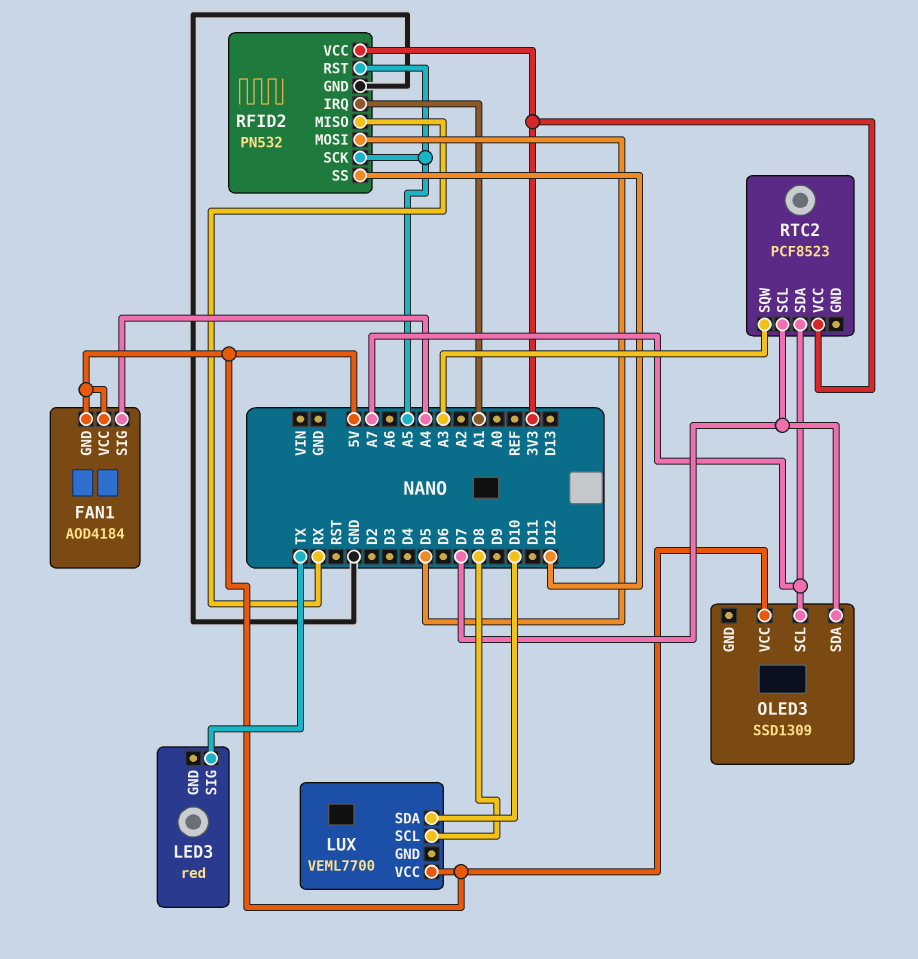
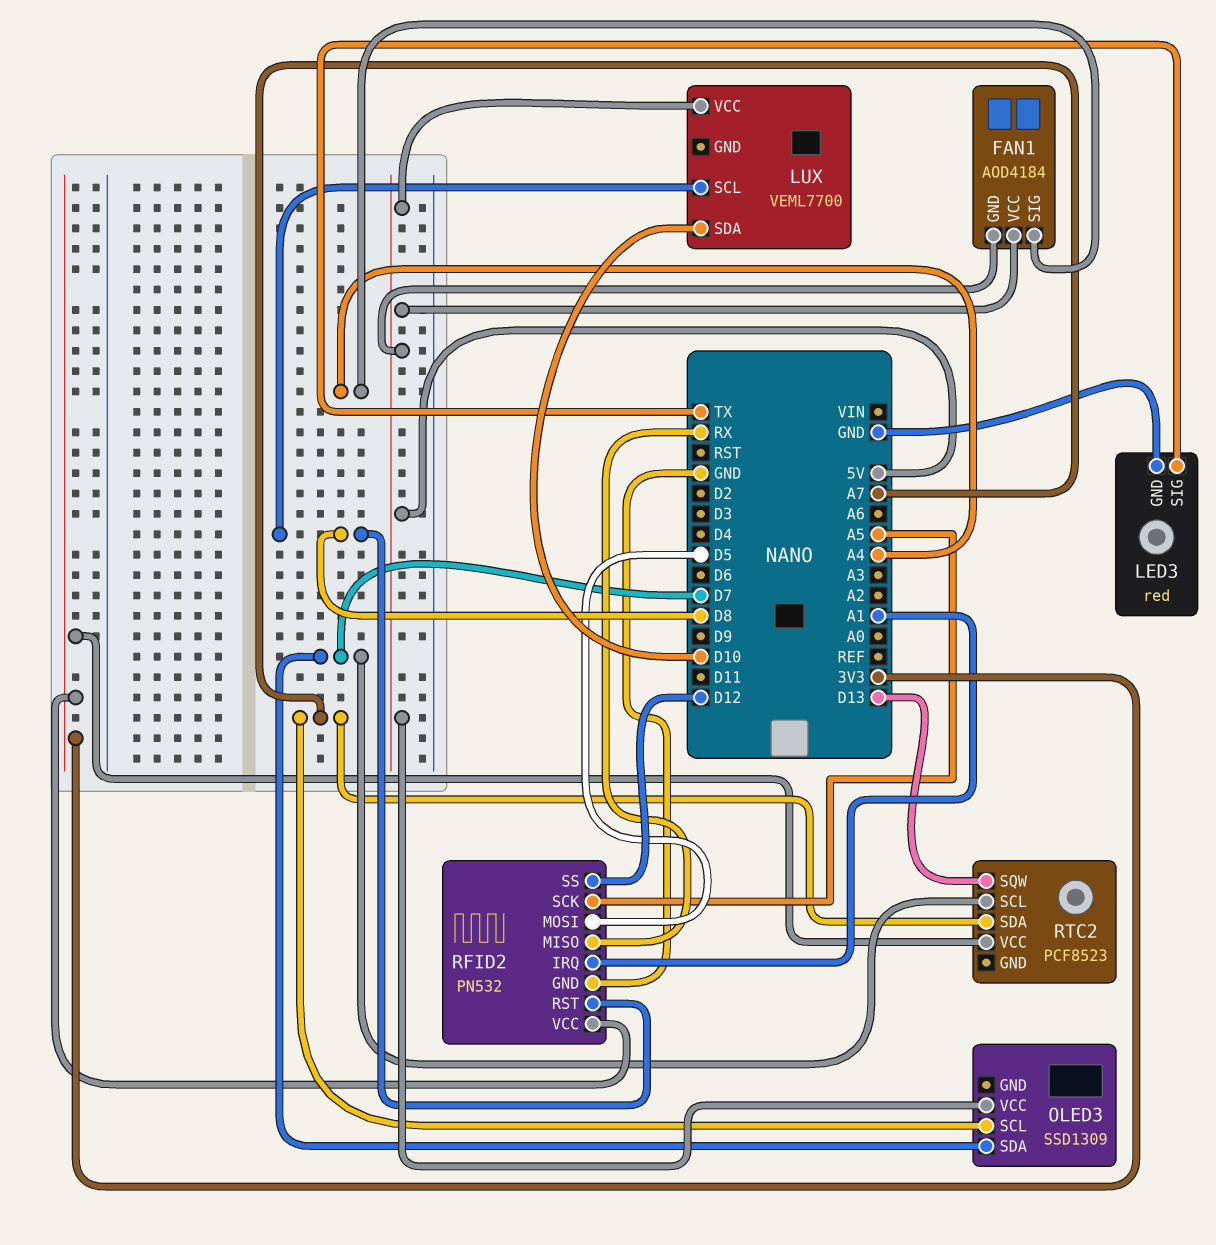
LED3 pin GND: none -> GND
RFID2 pin RST: A5 -> D8
RTC2 pin SQW: A3 -> D13

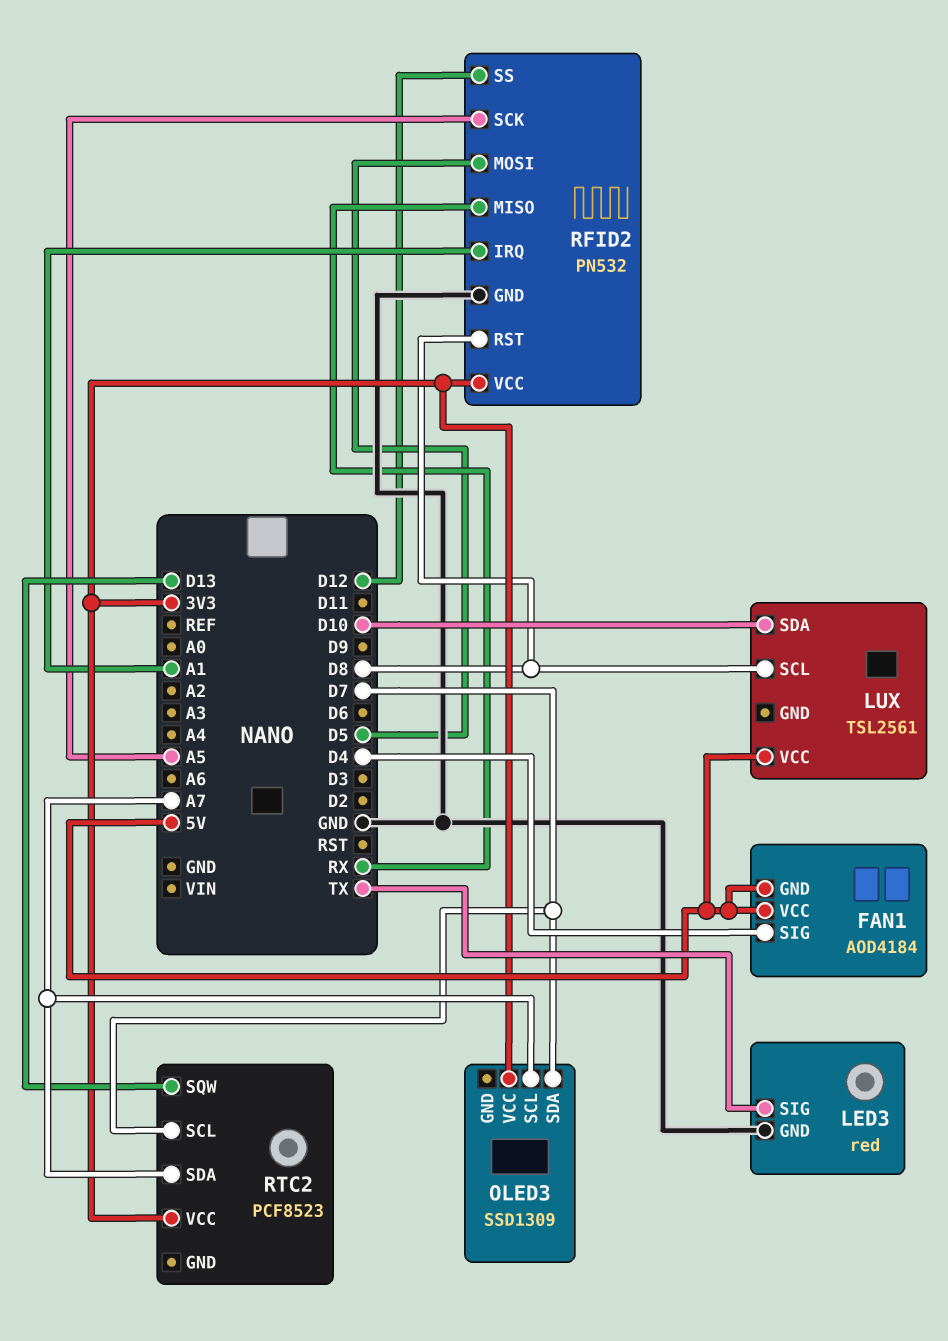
FAN1 pin SIG: A4 -> D4
LUX: VEML7700 -> TSL2561
OLED3 pin VCC: 5V -> 3V3

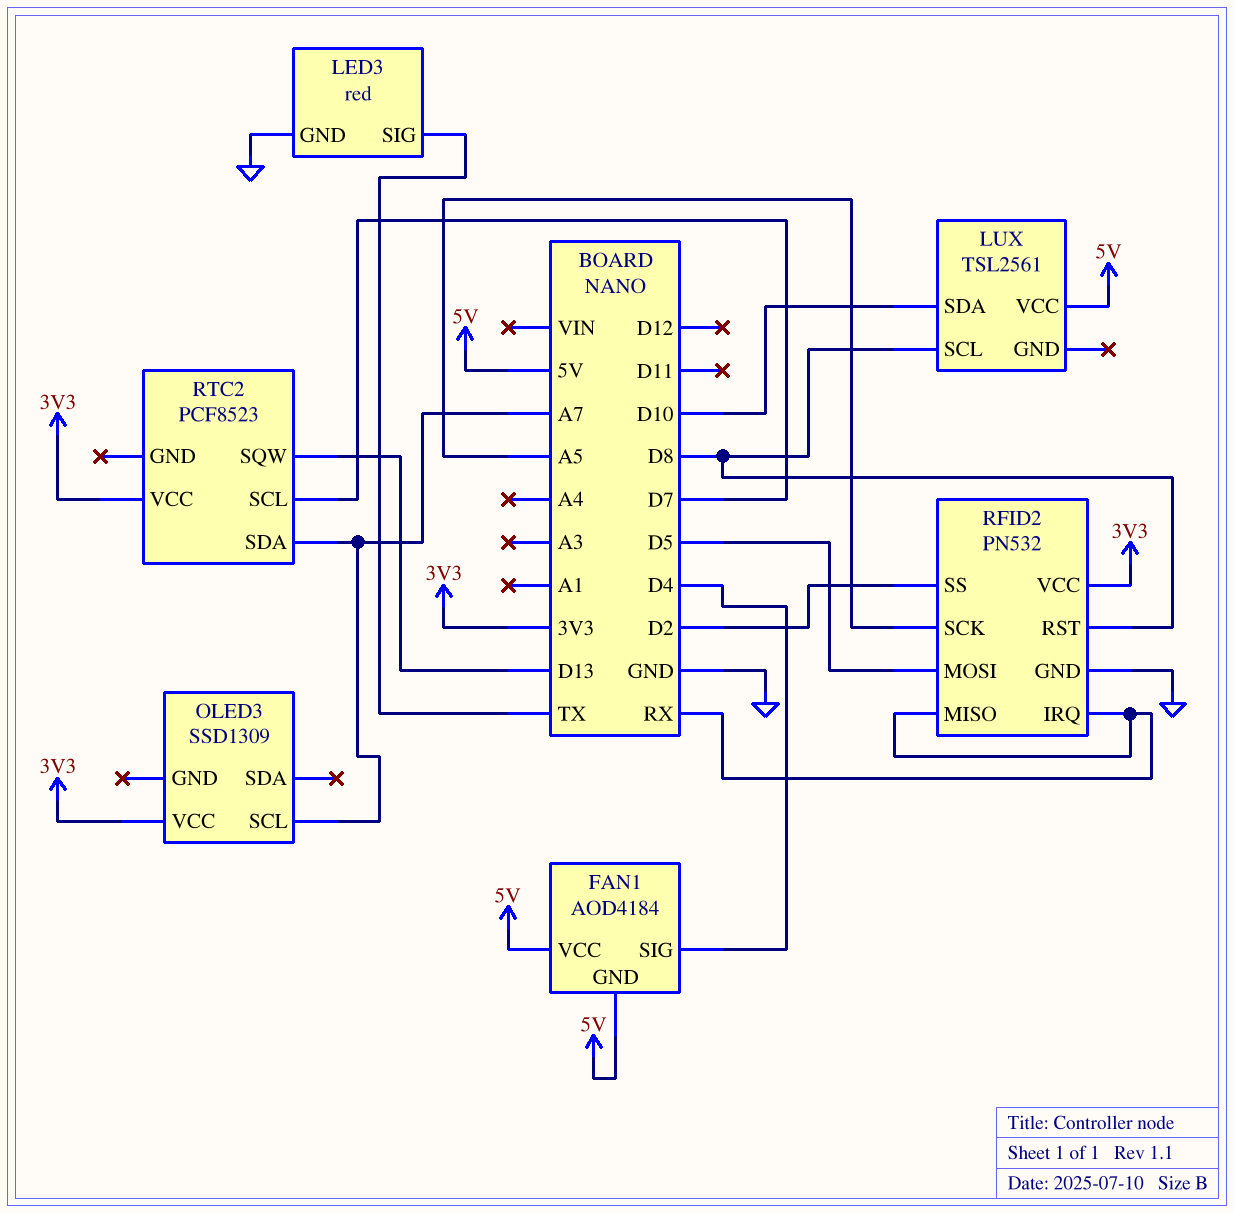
OLED3 pin SDA: D7 -> none
RFID2 pin IRQ: A1 -> RX
RFID2 pin SS: D12 -> D2

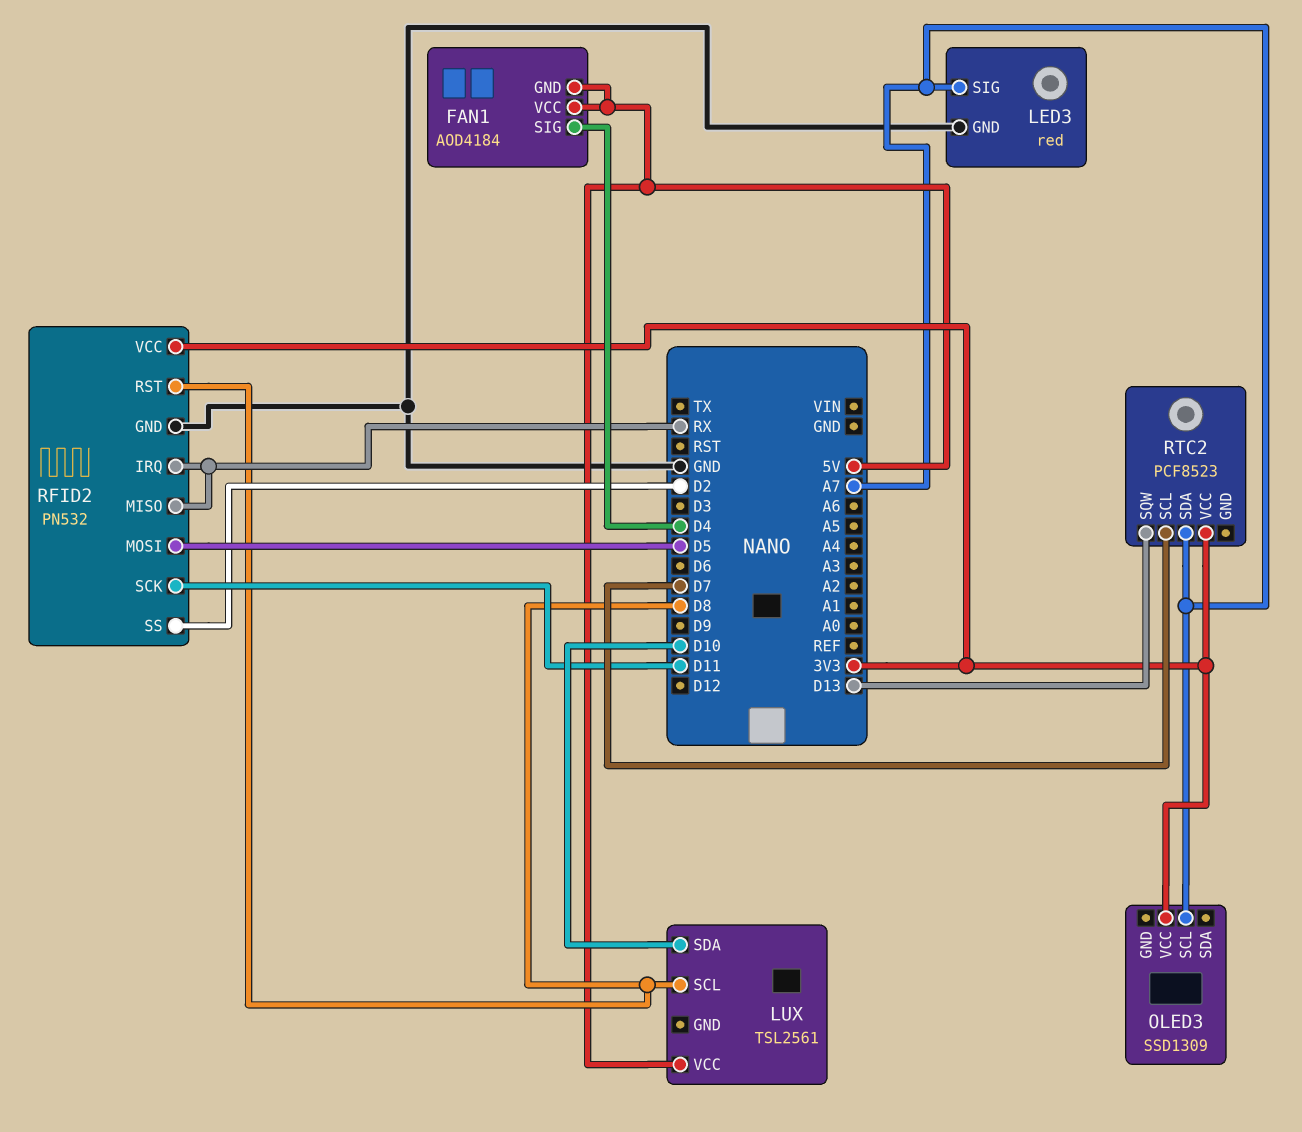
LED3 pin SIG: TX -> A7
RFID2 pin SCK: A5 -> D11

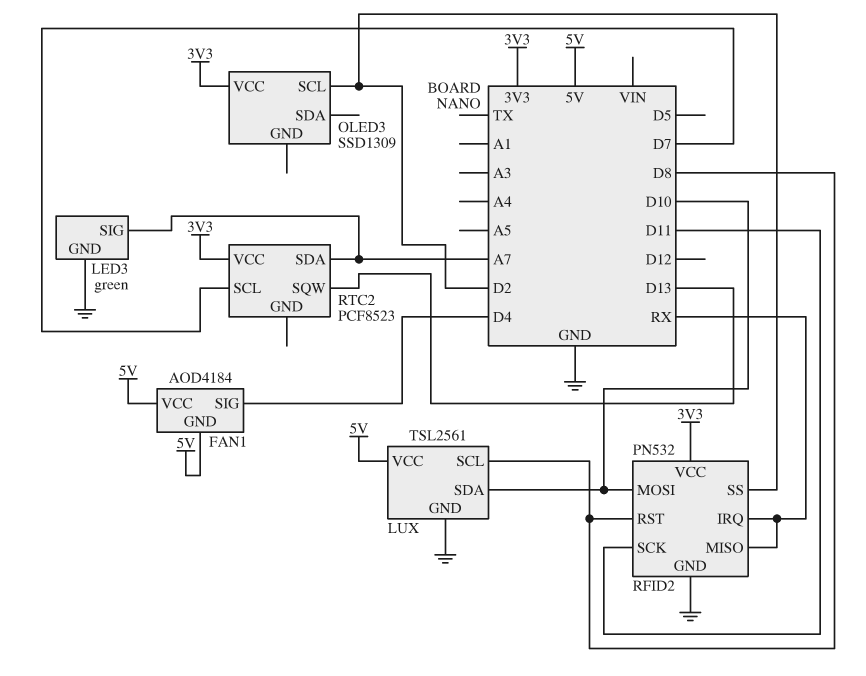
LED3: red -> green
LUX pin GND: none -> GND
OLED3 pin SCL: A7 -> D2
RFID2 pin MOSI: D5 -> D10

